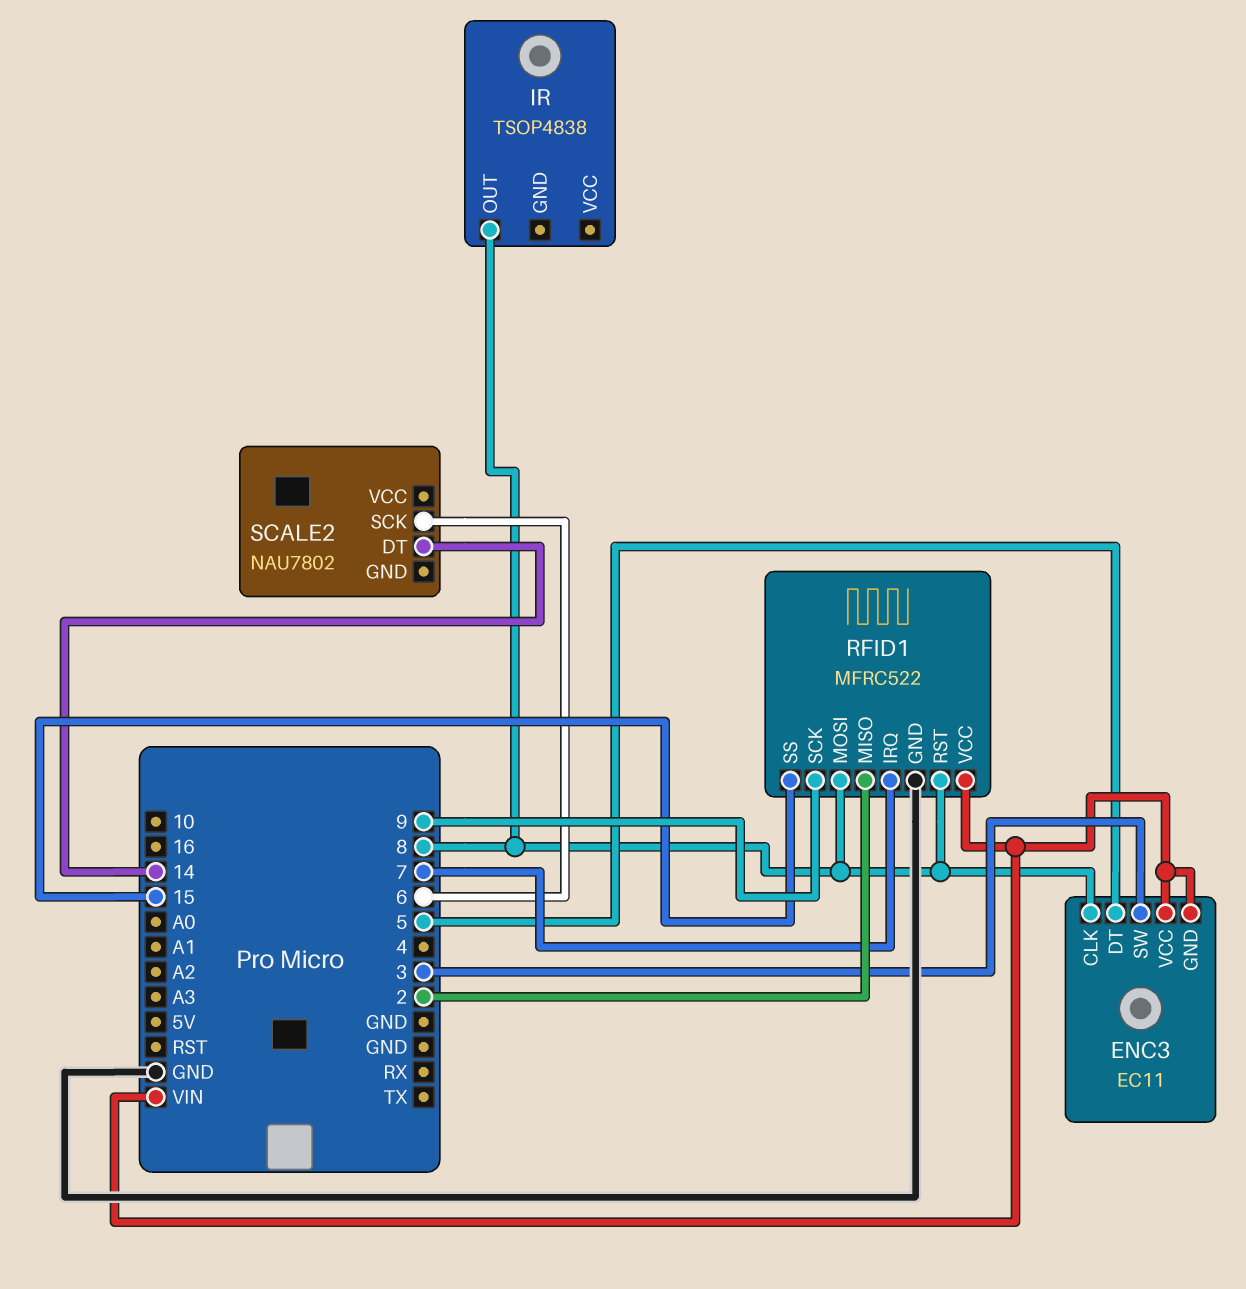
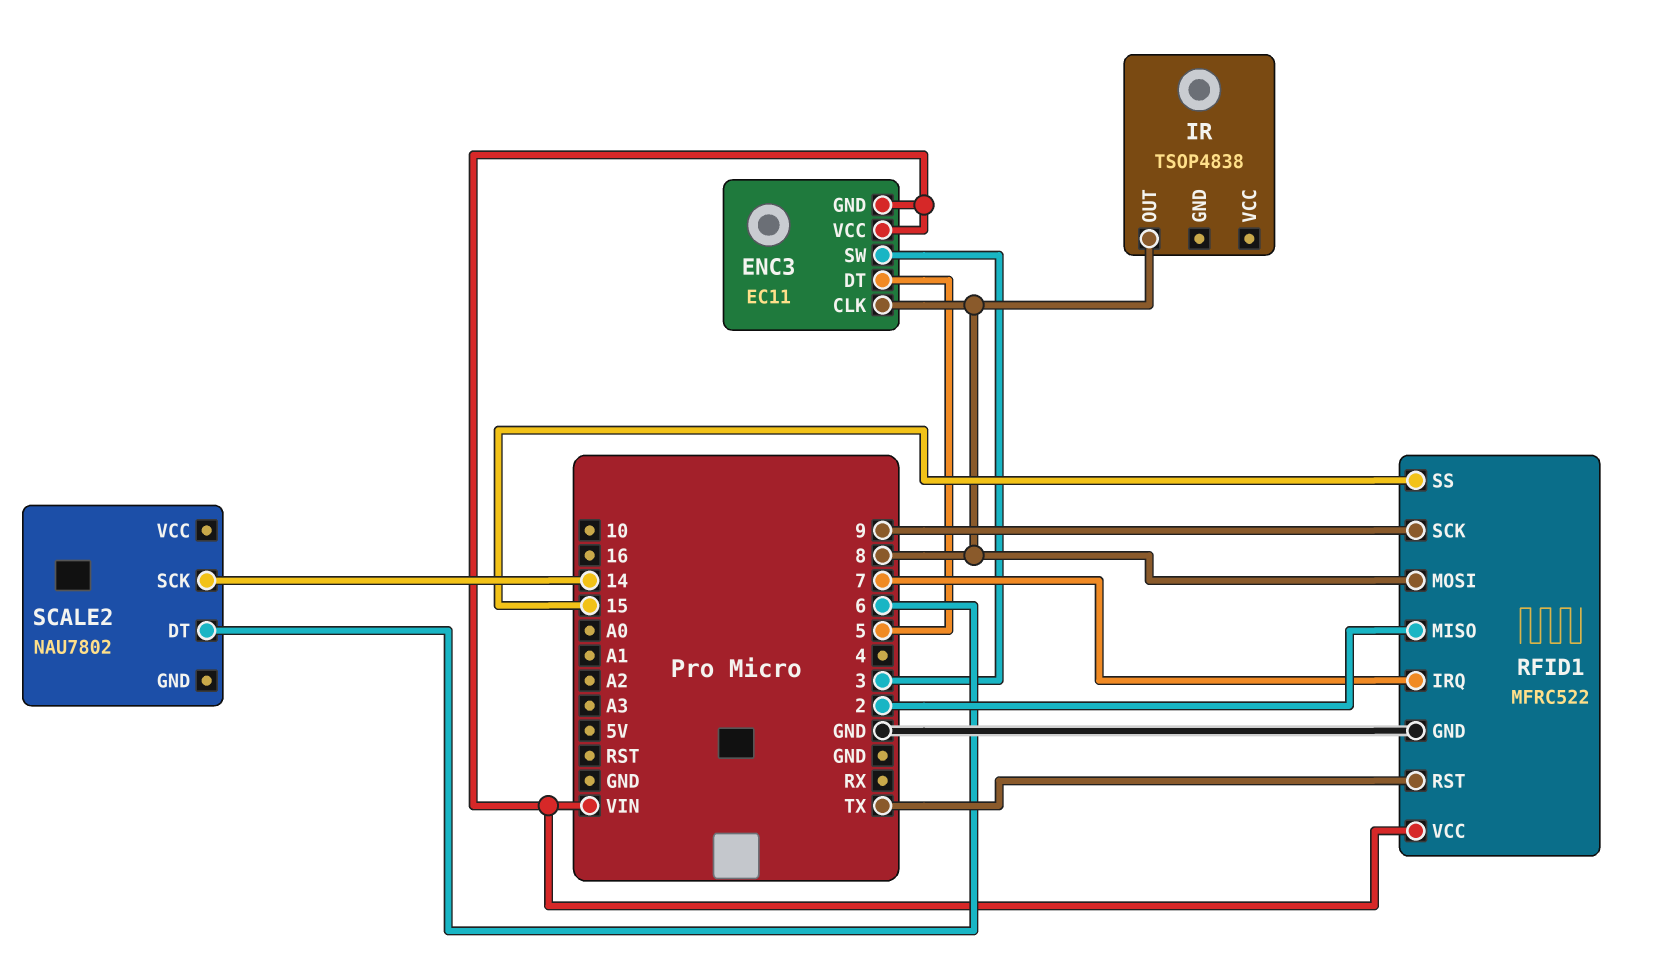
RFID1 pin RST: 8 -> TX
SCALE2 pin DT: 14 -> 6
SCALE2 pin SCK: 6 -> 14

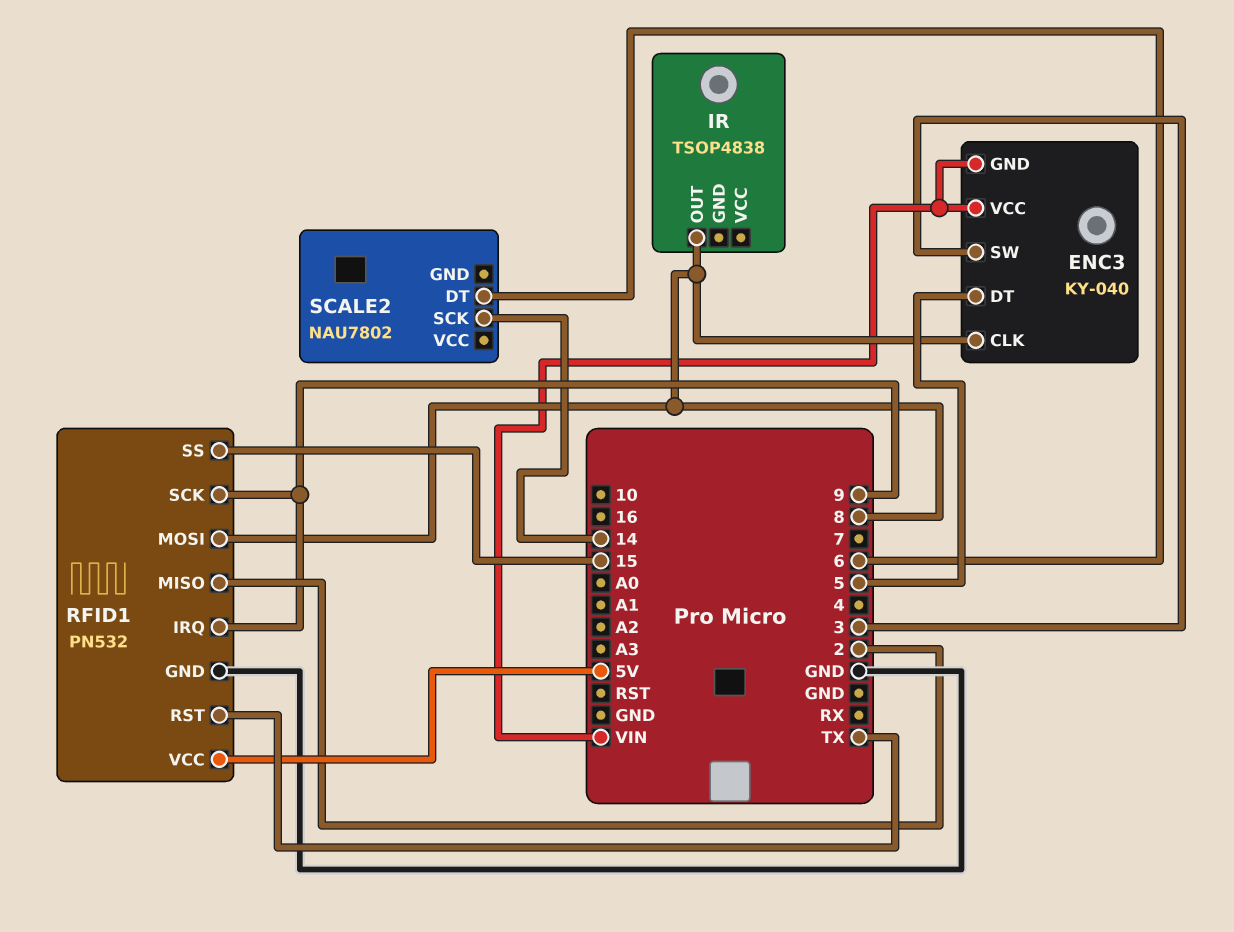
ENC3: EC11 -> KY-040
RFID1: MFRC522 -> PN532
RFID1 pin IRQ: 7 -> 9
RFID1 pin VCC: VIN -> 5V

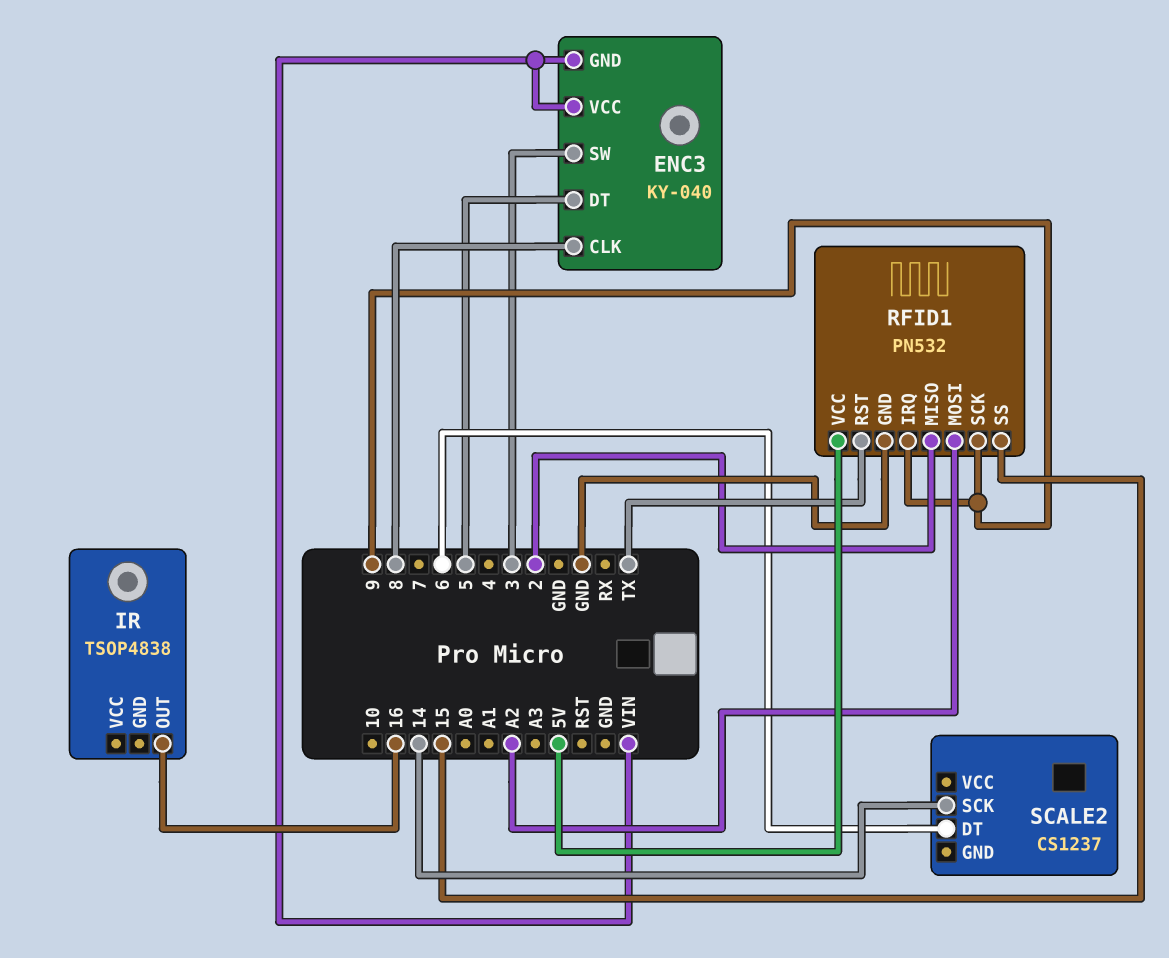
IR pin OUT: 8 -> 16
RFID1 pin MOSI: 8 -> A2
SCALE2: NAU7802 -> CS1237

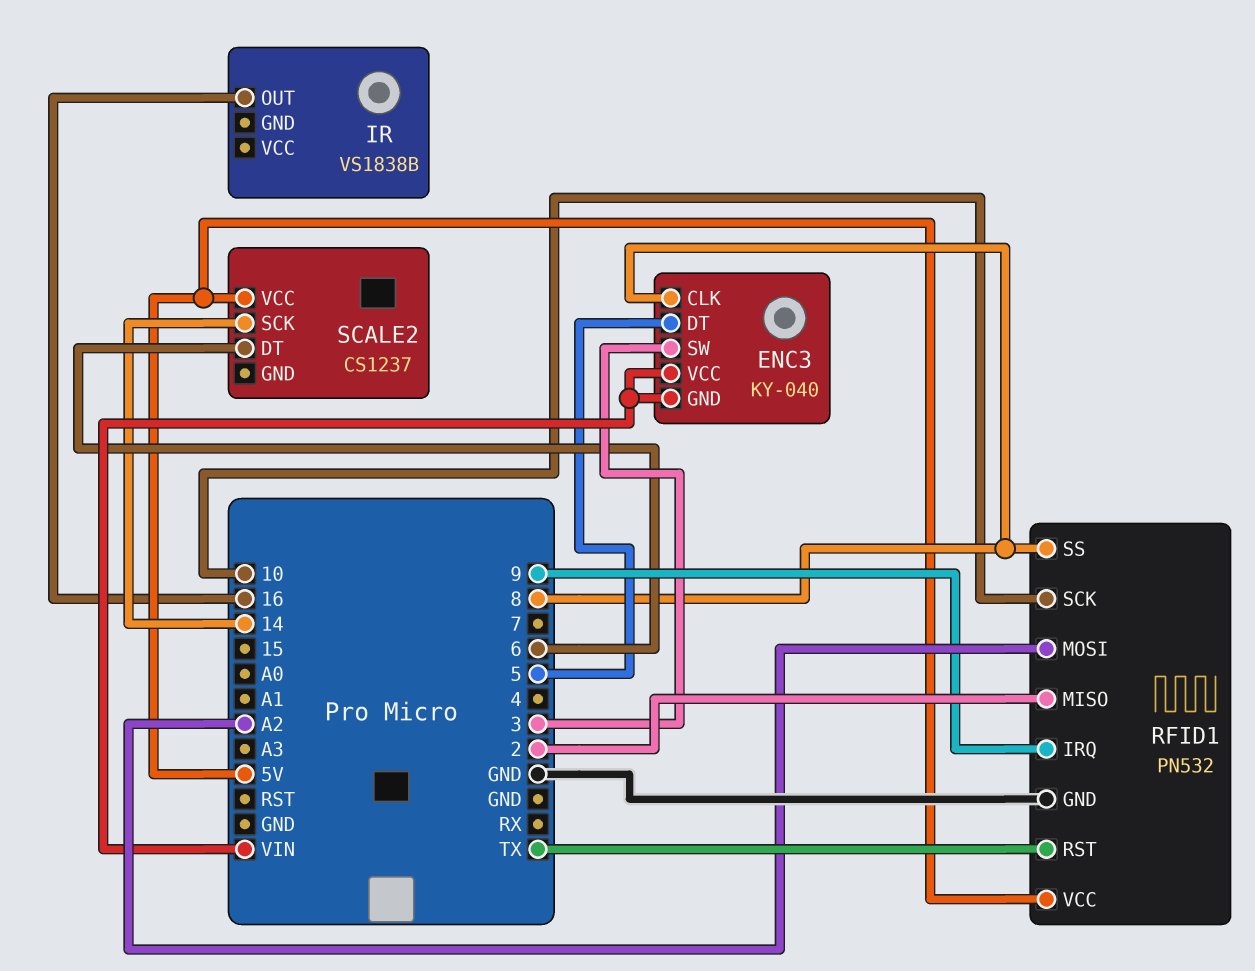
IR: TSOP4838 -> VS1838B
RFID1 pin SCK: 9 -> 10
RFID1 pin SS: 15 -> 8
SCALE2 pin VCC: none -> 5V

